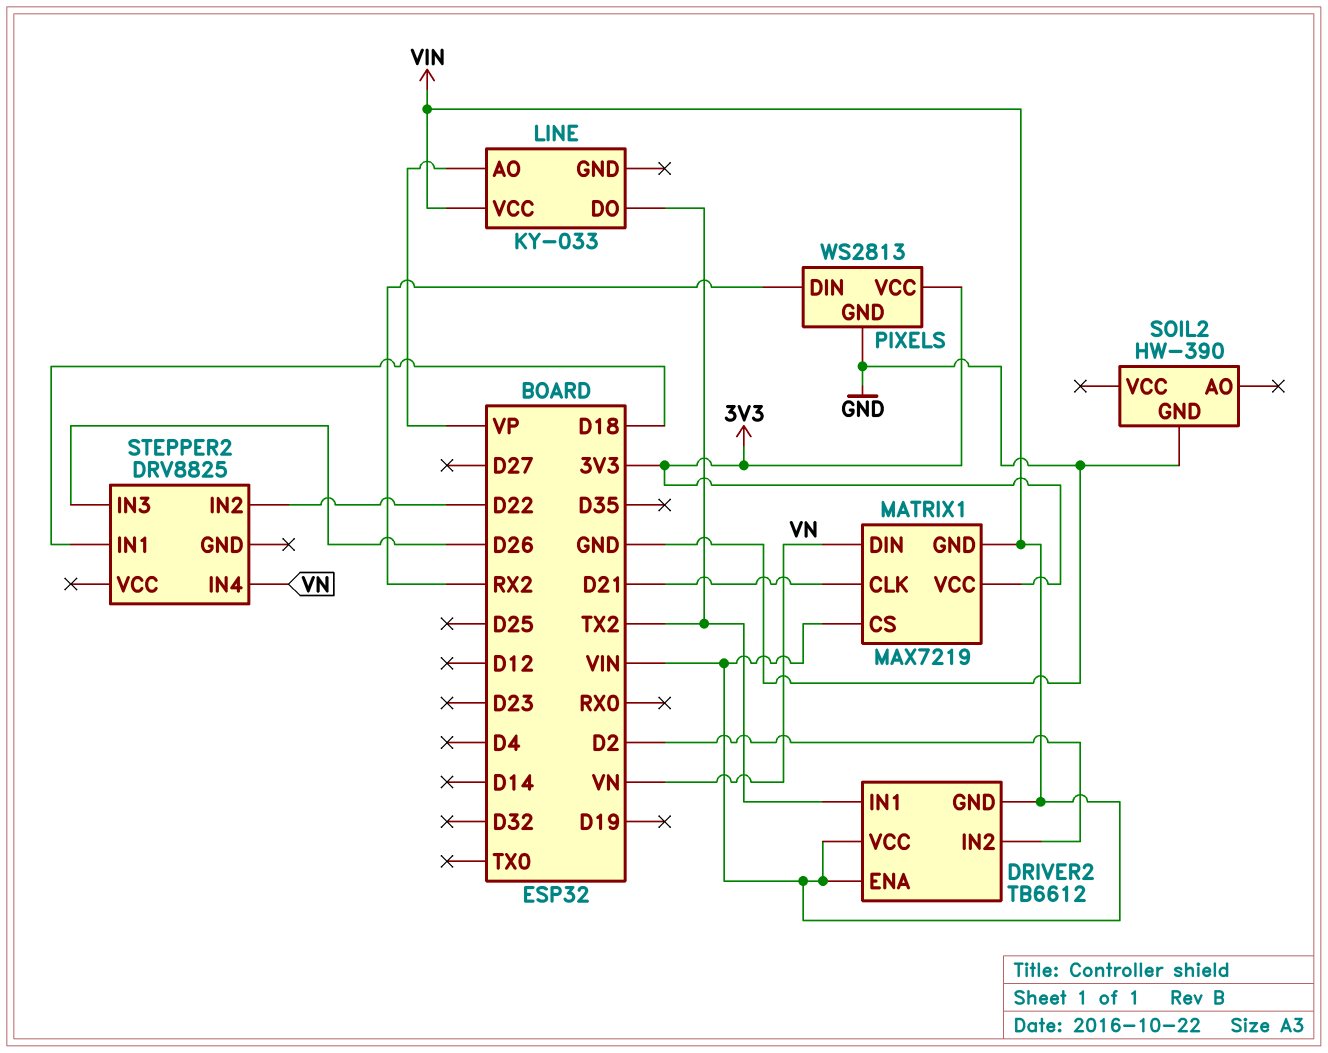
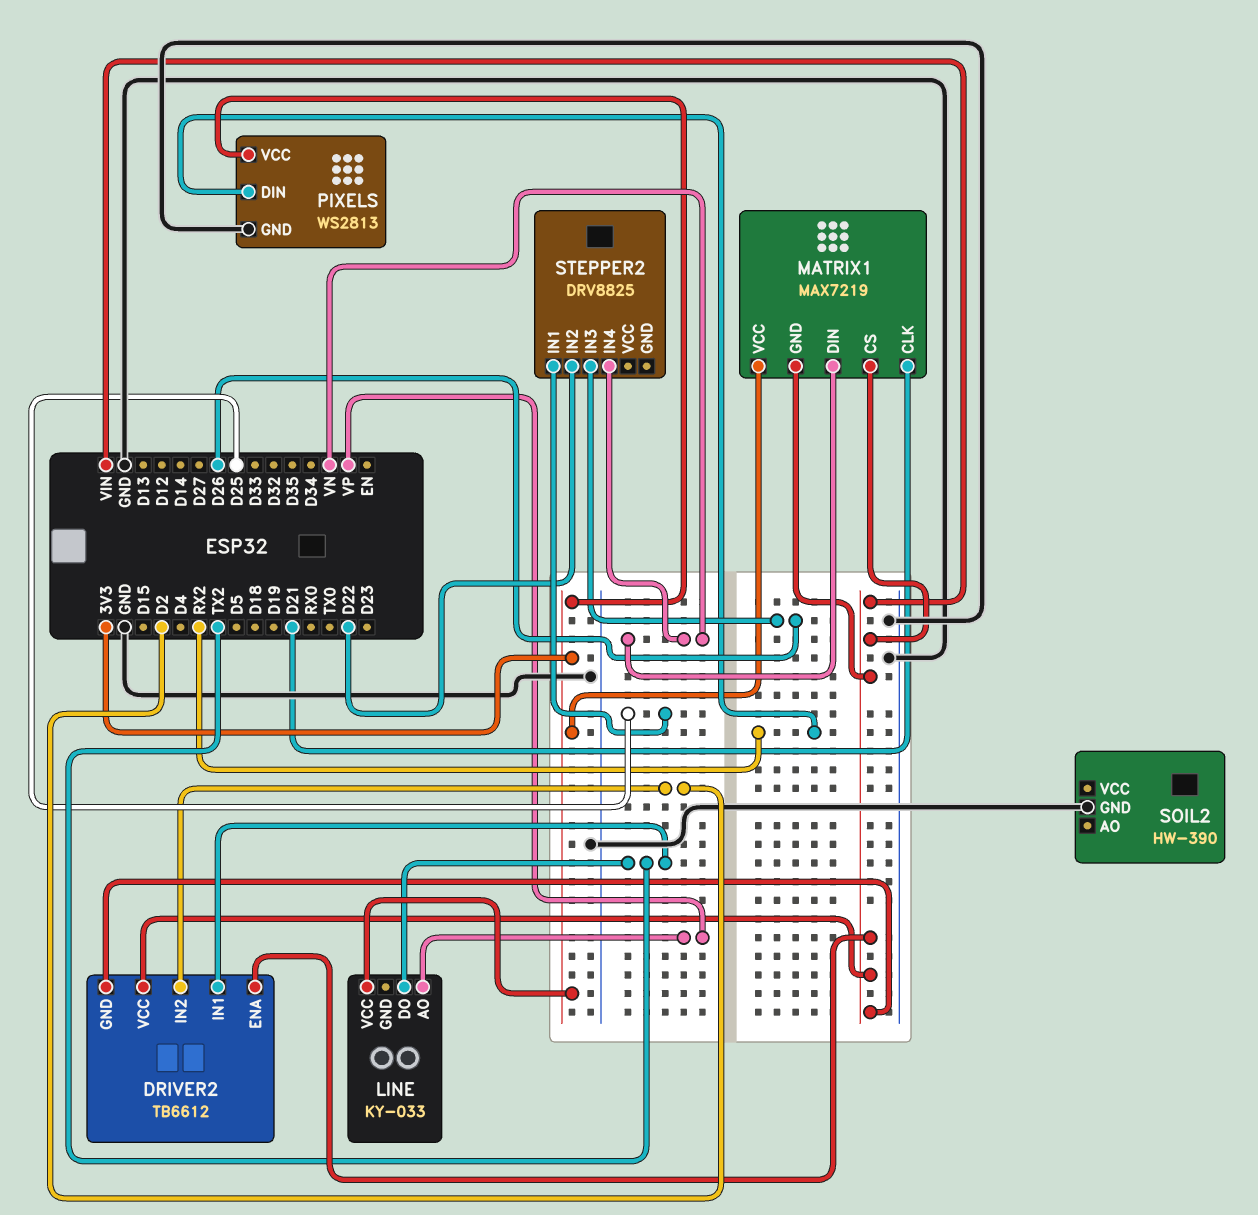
LINE pin VCC: VIN -> 3V3
STEPPER2 pin IN1: D18 -> D25

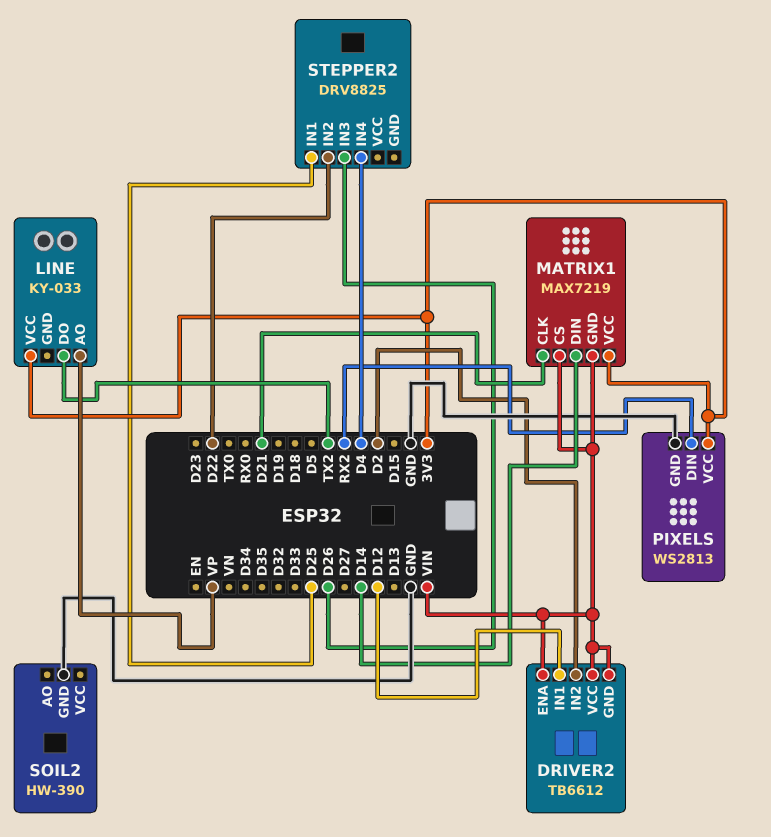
DRIVER2 pin IN1: TX2 -> D12
MATRIX1 pin DIN: VN -> D14
STEPPER2 pin IN4: VN -> D4

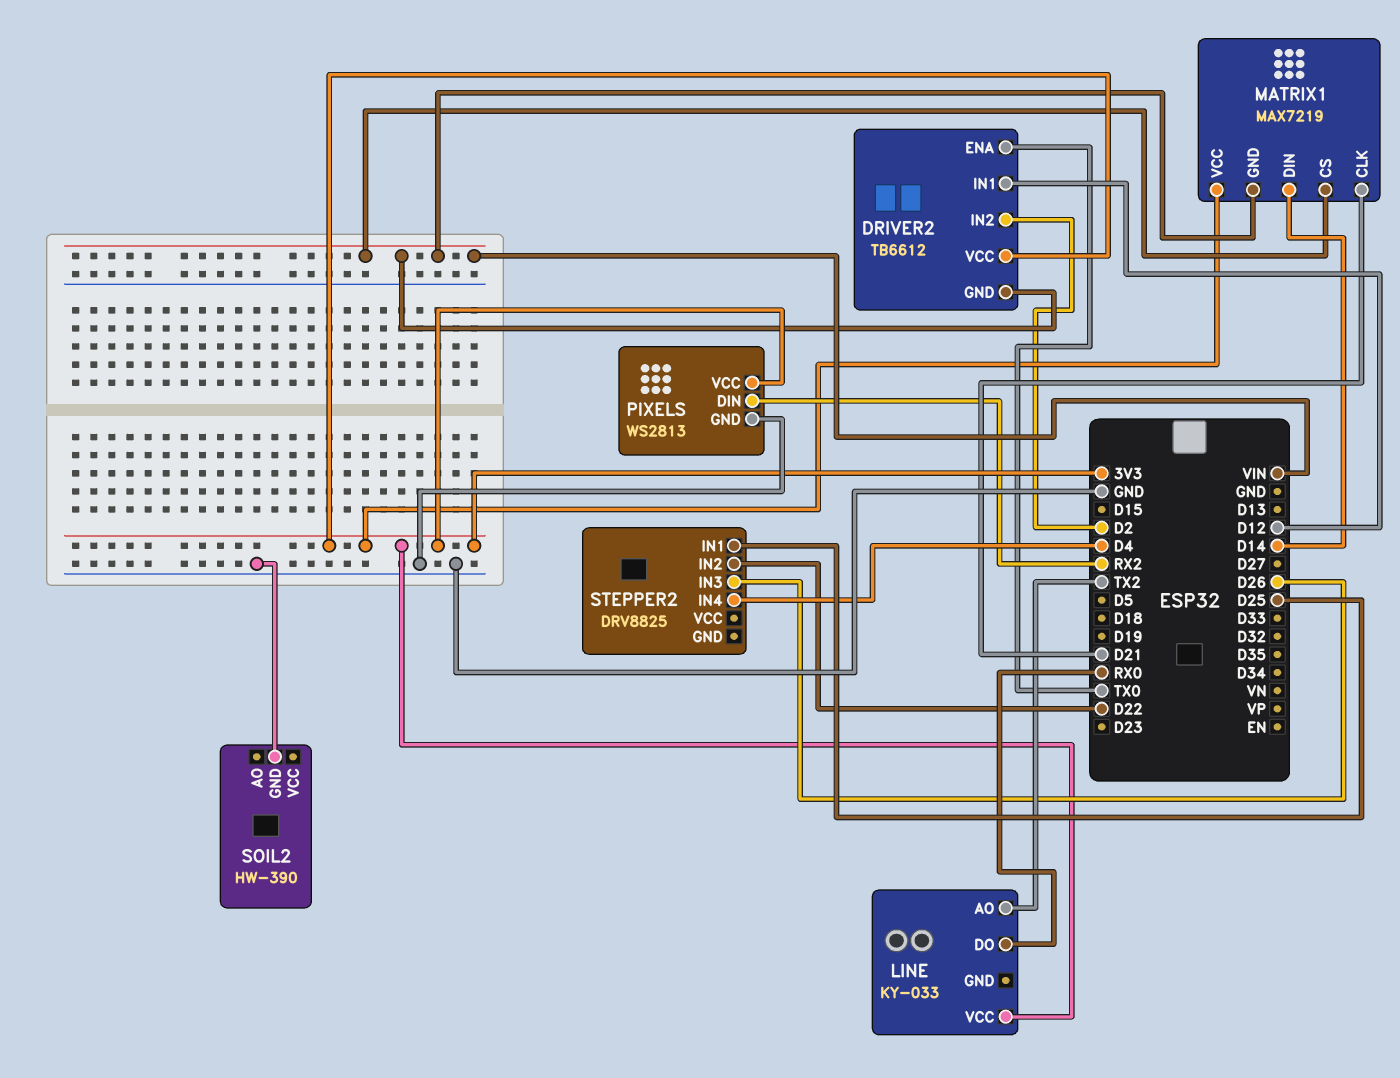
DRIVER2 pin ENA: VIN -> TX0
DRIVER2 pin VCC: VIN -> 3V3
LINE pin AO: VP -> TX2
LINE pin DO: TX2 -> RX0

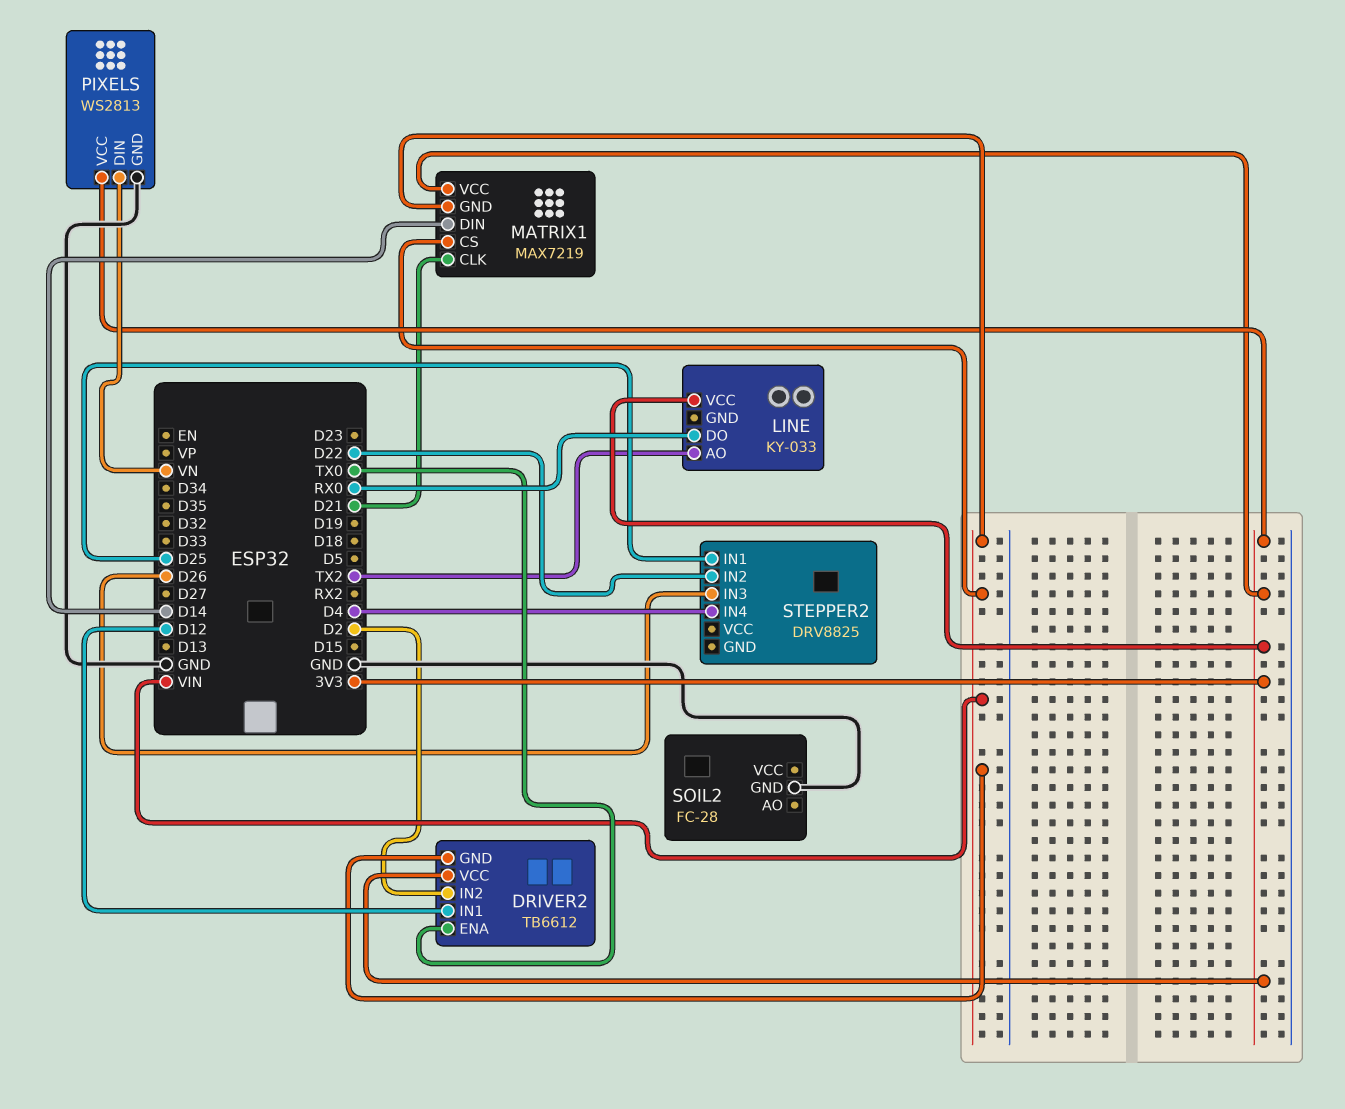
PIXELS pin DIN: RX2 -> VN
SOIL2: HW-390 -> FC-28

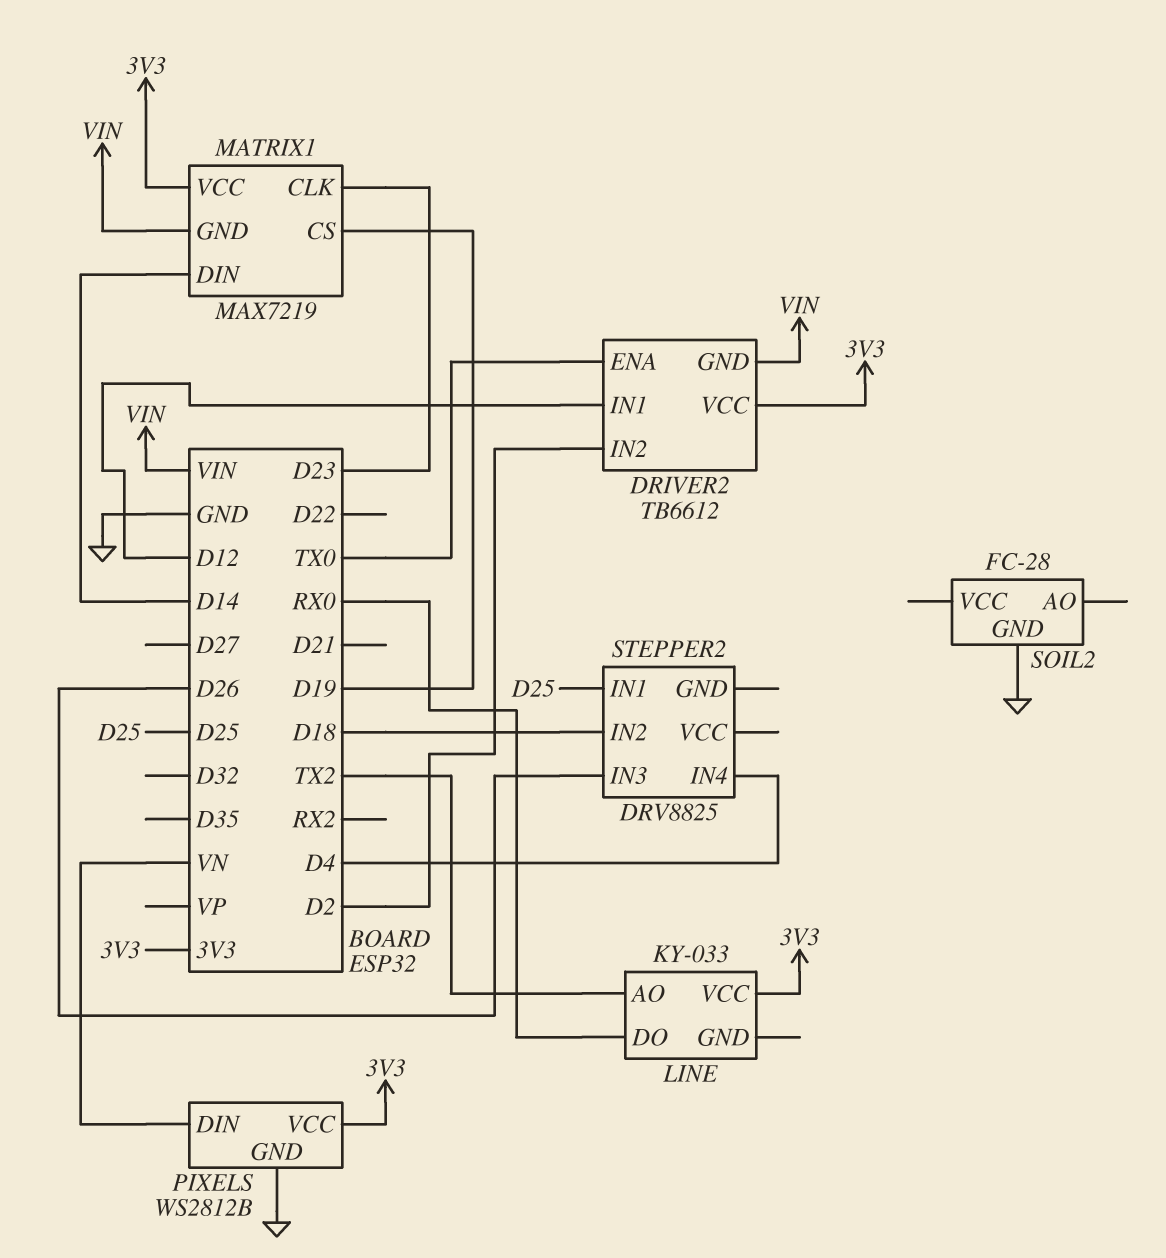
MATRIX1 pin CLK: D21 -> D23
MATRIX1 pin CS: VIN -> D19
PIXELS: WS2813 -> WS2812B
STEPPER2 pin IN2: D22 -> D18

